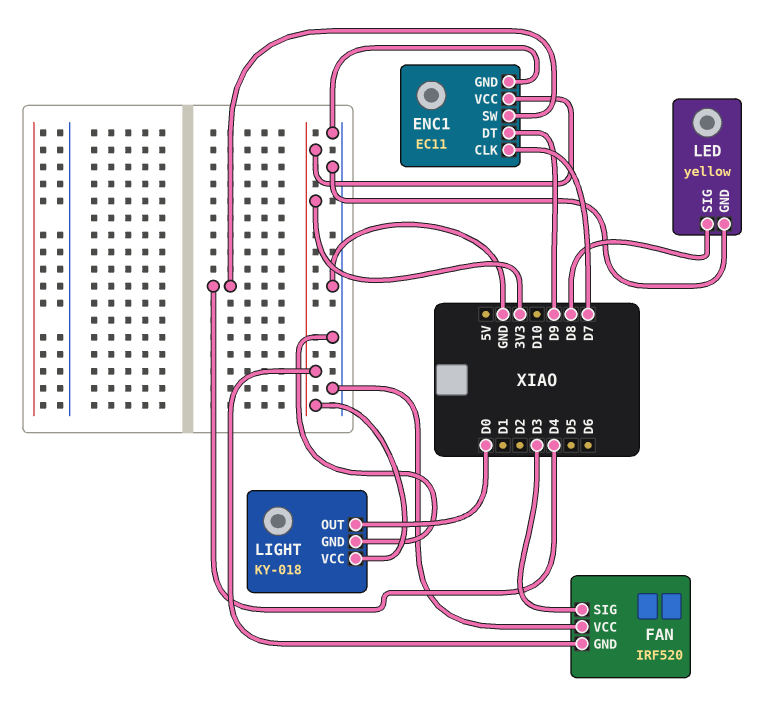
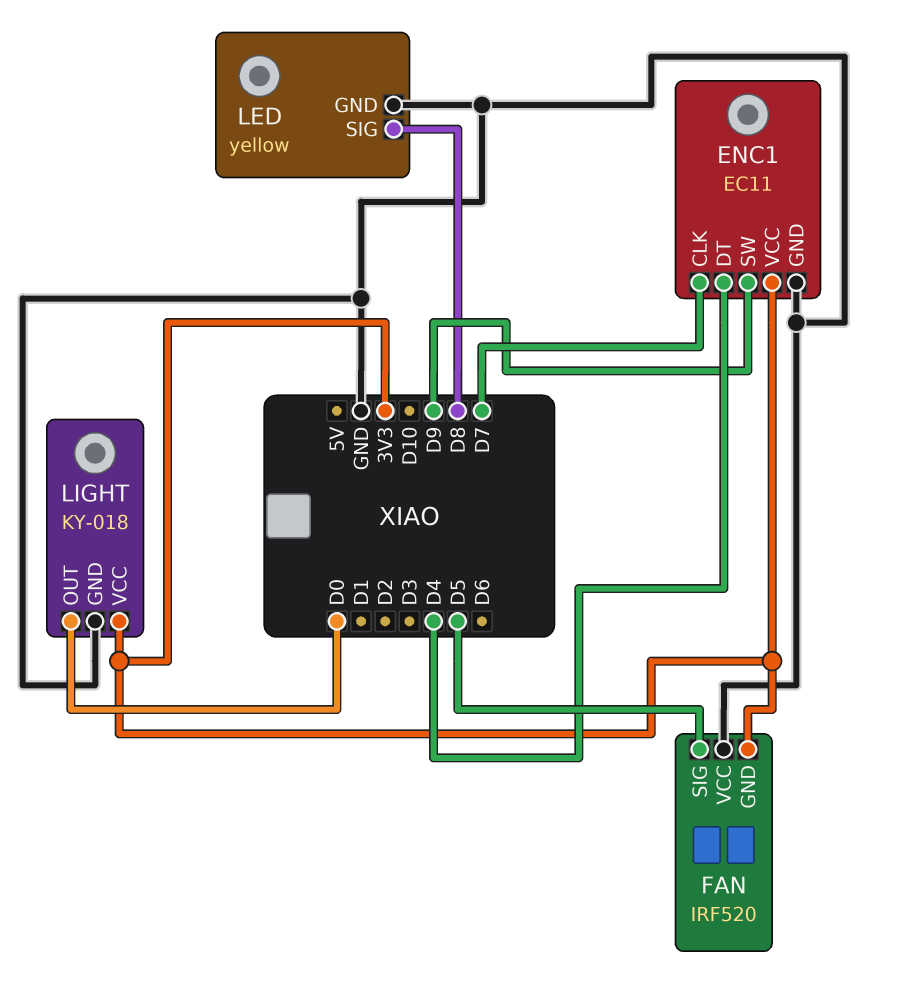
ENC1 pin DT: D9 -> D4
ENC1 pin SW: D4 -> D9
FAN pin SIG: D3 -> D5

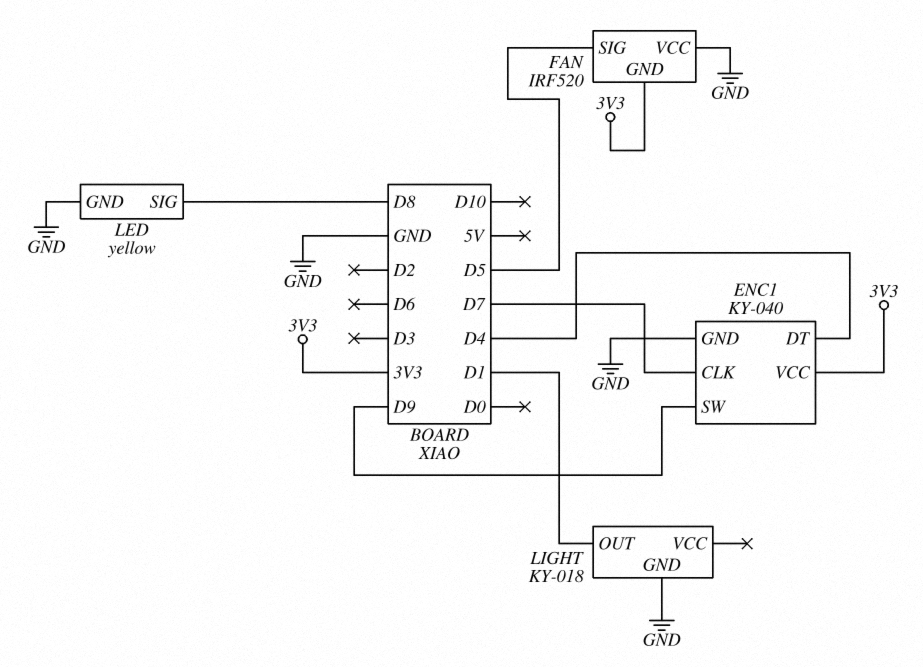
ENC1: EC11 -> KY-040
LIGHT pin OUT: D0 -> D1
LIGHT pin VCC: 3V3 -> none

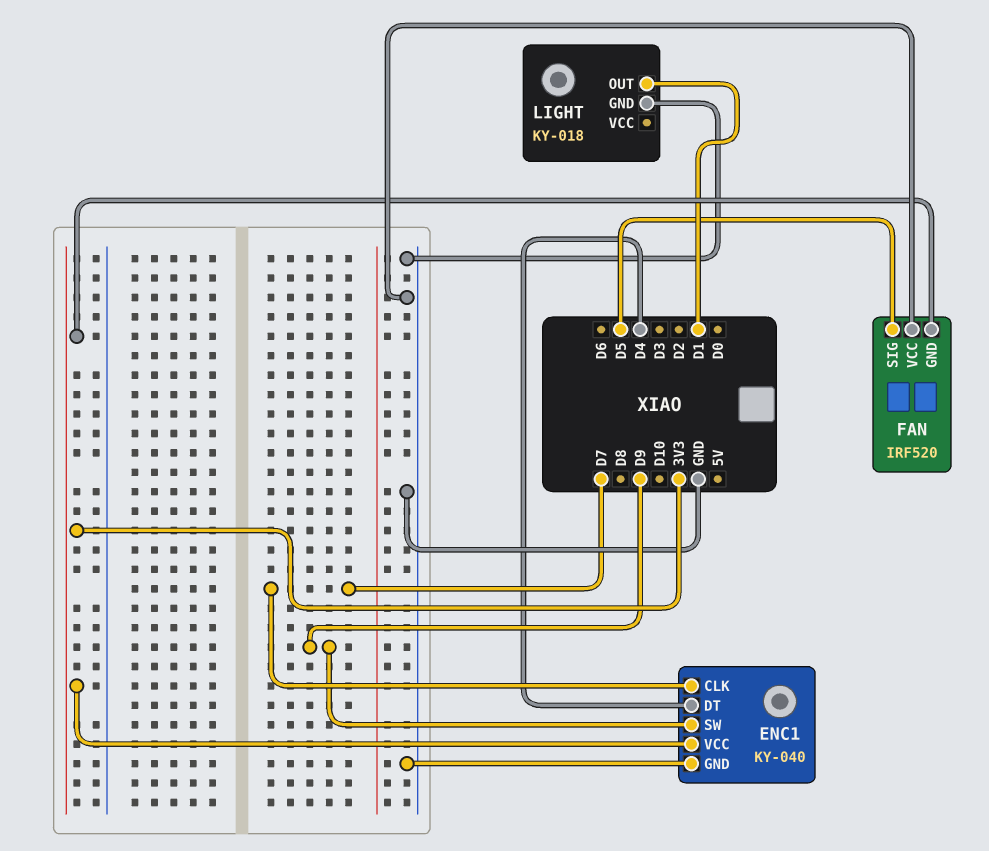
LED: yellow -> none
LED pin GND: GND -> none
LED pin SIG: D8 -> none

